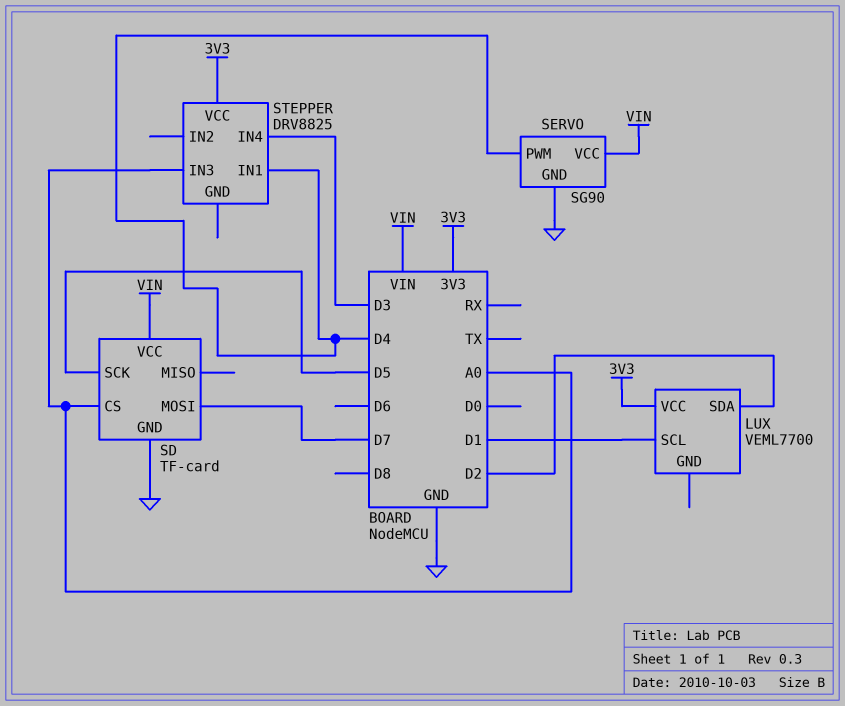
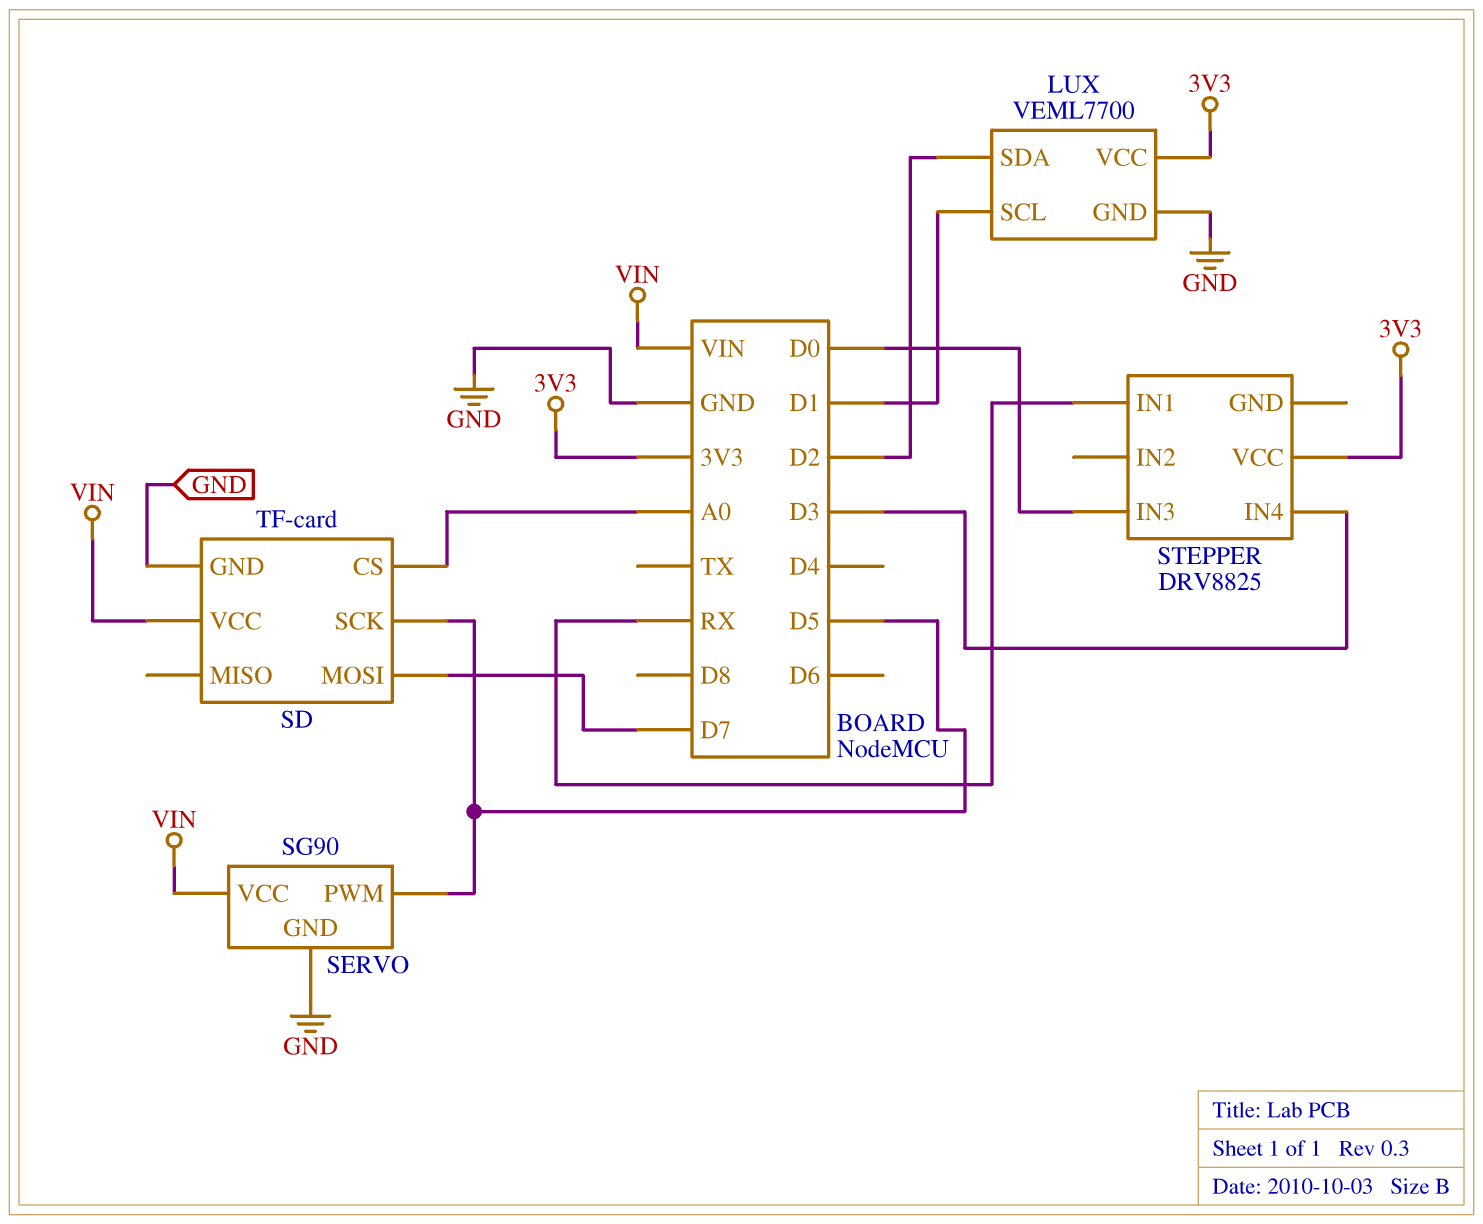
LUX pin GND: none -> GND
SERVO pin PWM: D4 -> D5
STEPPER pin IN1: D4 -> RX
STEPPER pin IN3: A0 -> D0

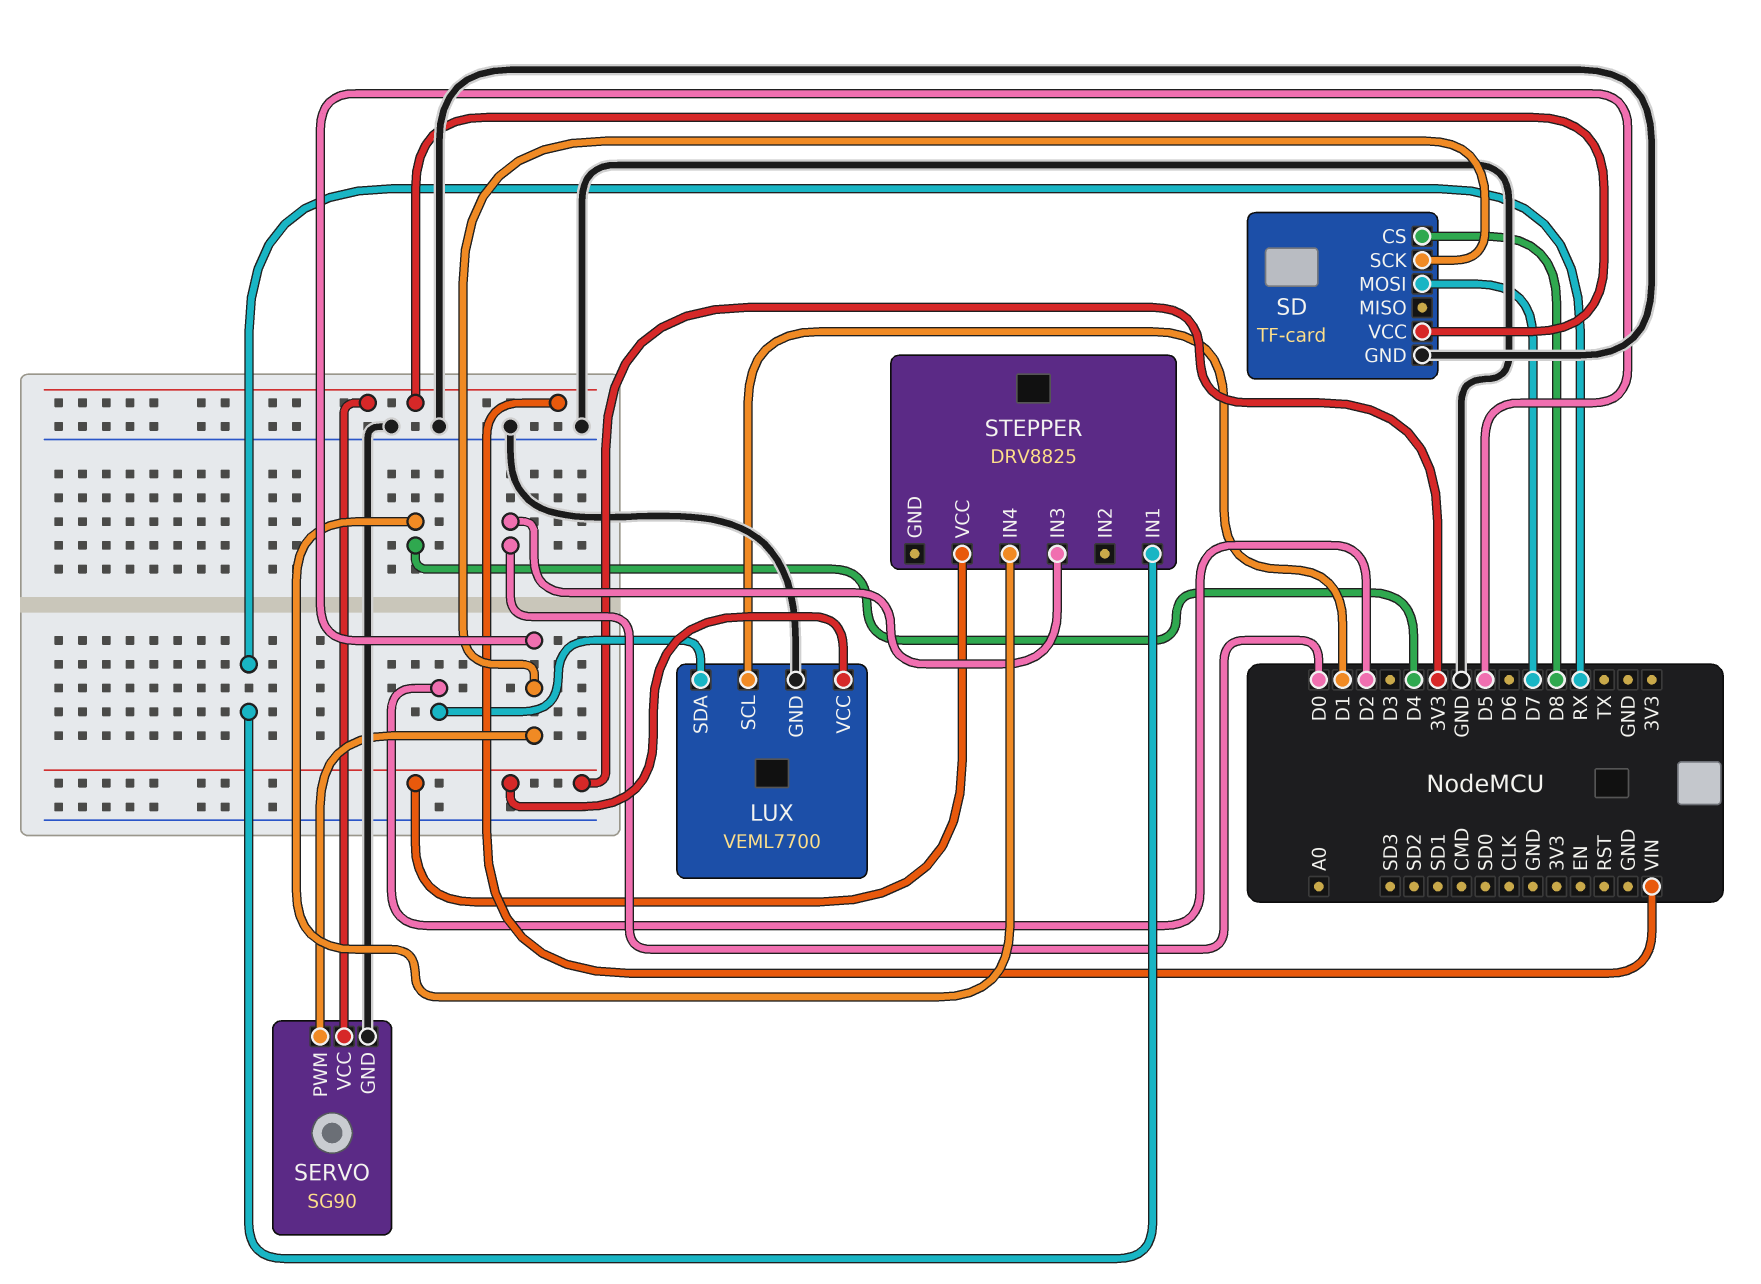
SD pin CS: A0 -> D8
STEPPER pin IN4: D3 -> D4

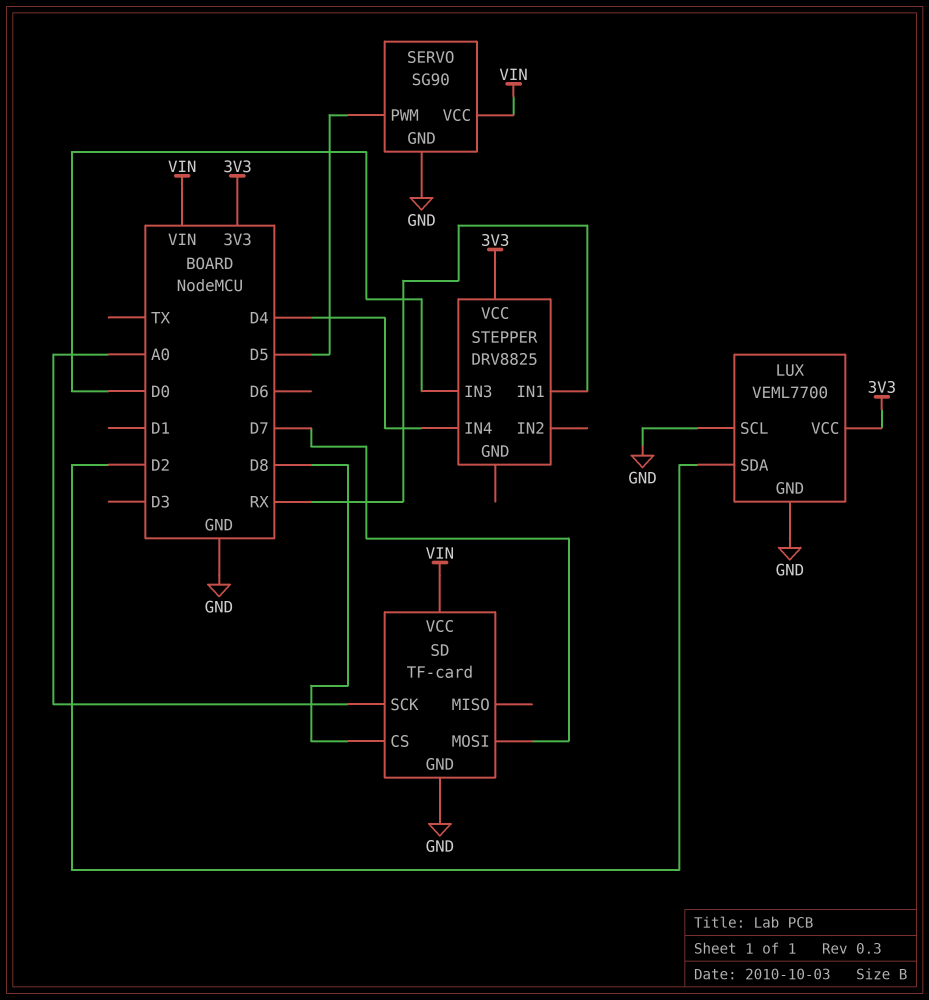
LUX pin SCL: D1 -> GND
SD pin SCK: D5 -> A0

